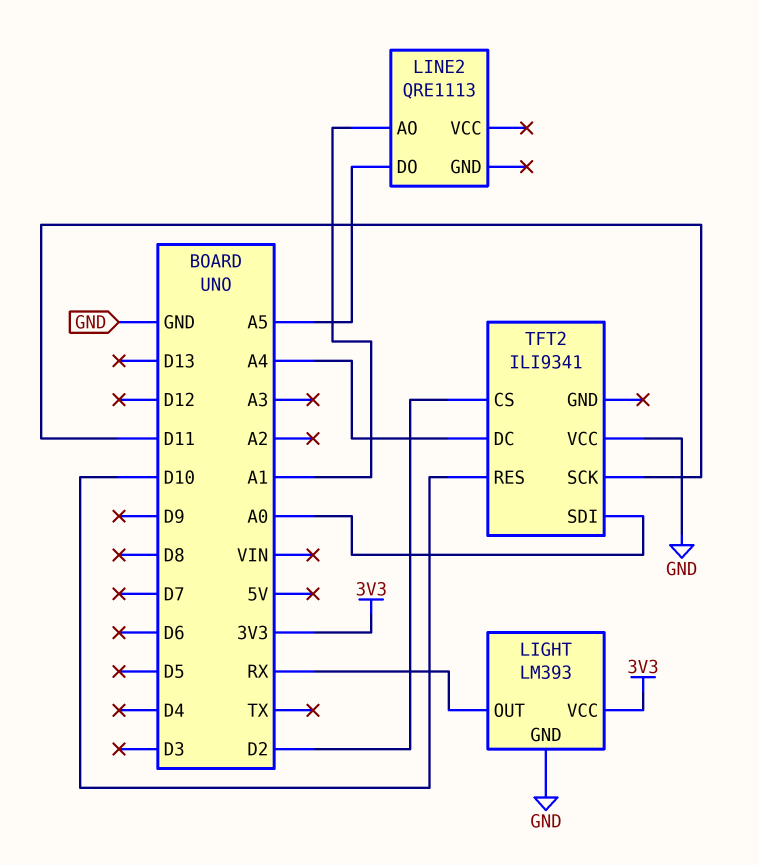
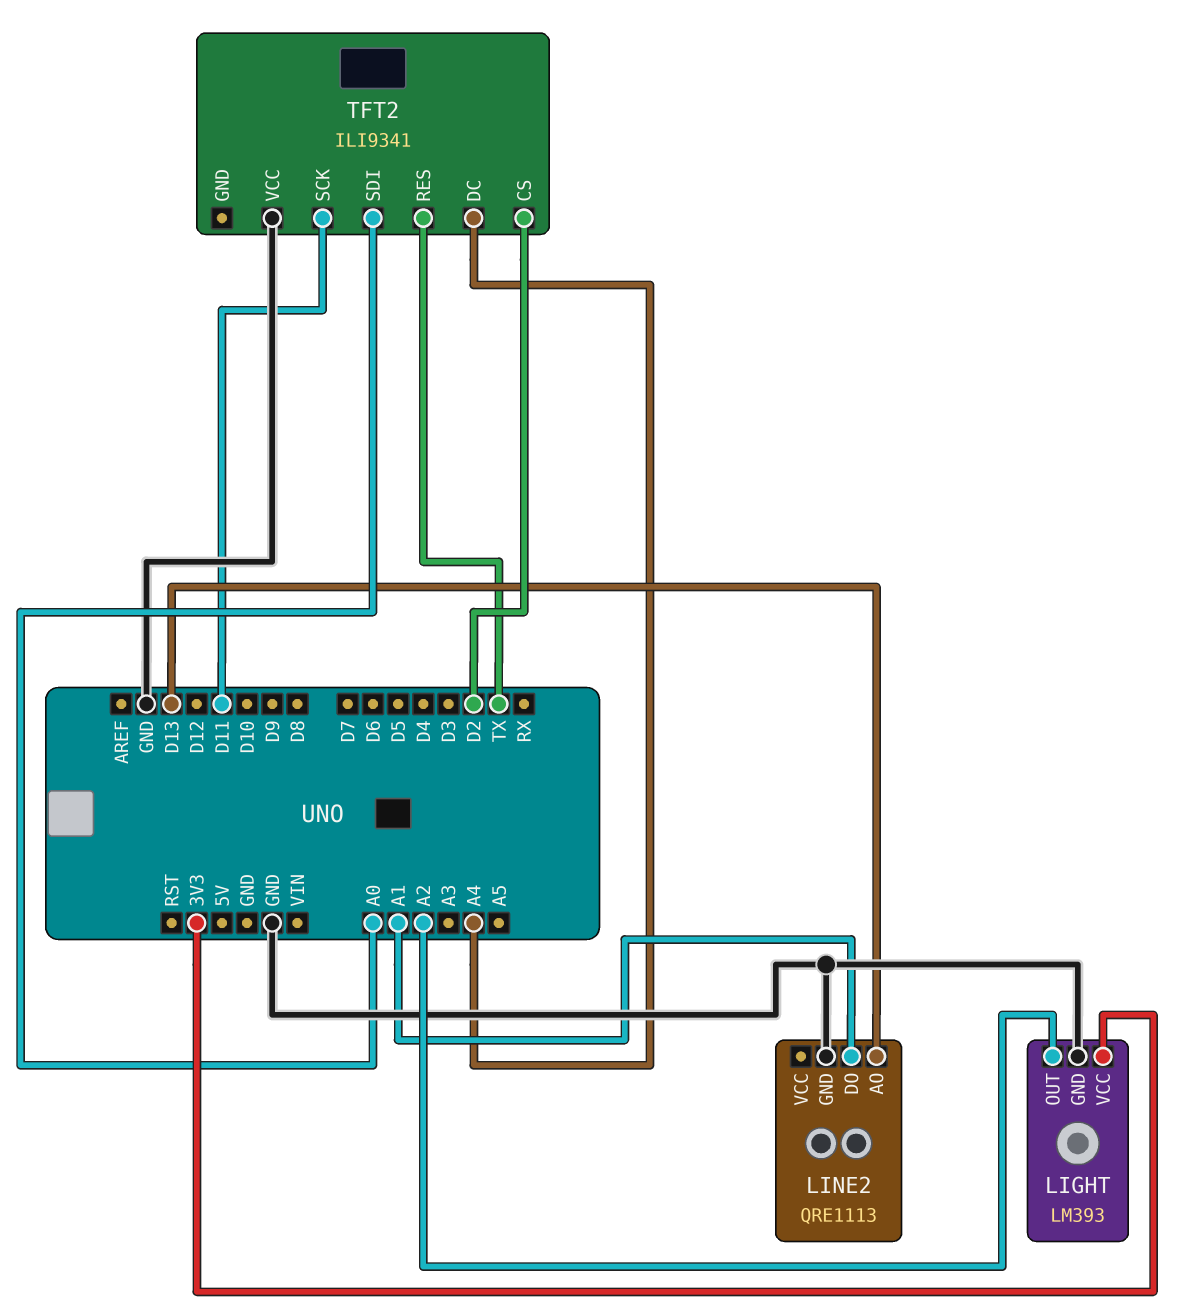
LIGHT pin OUT: RX -> A2
LINE2 pin AO: A1 -> D13
LINE2 pin DO: A5 -> A1
LINE2 pin GND: none -> GND
TFT2 pin RES: D10 -> TX

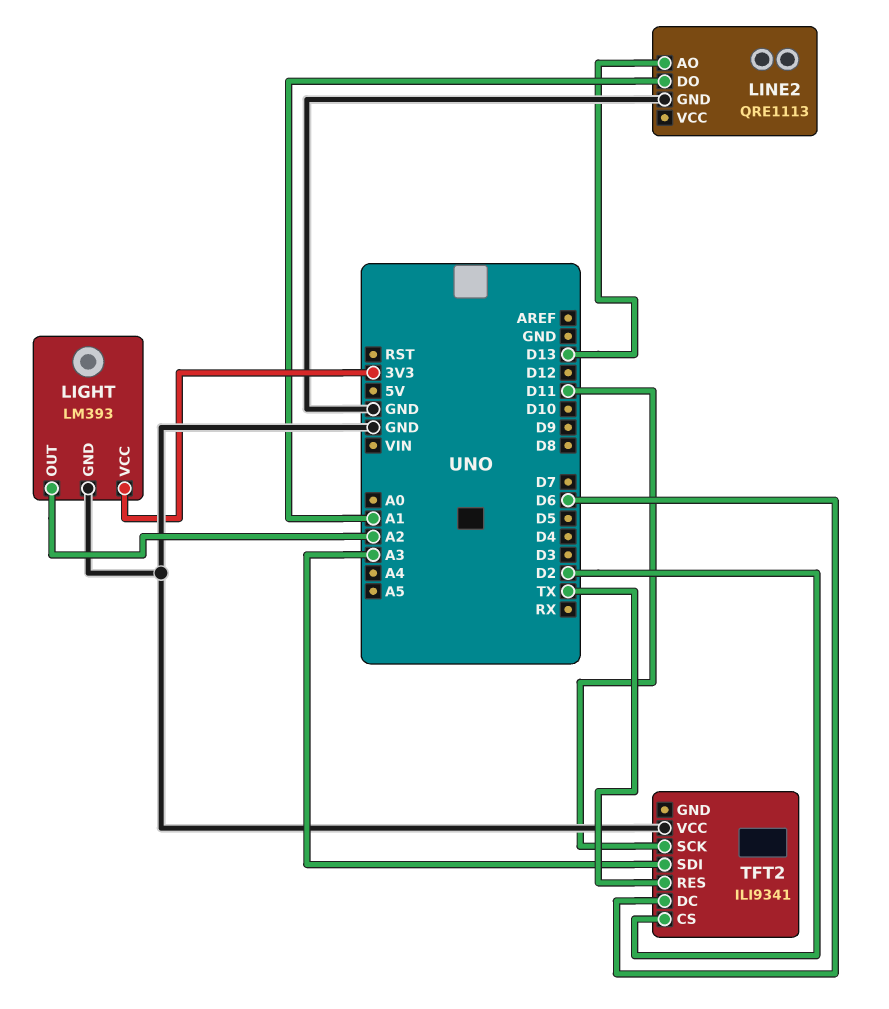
TFT2 pin DC: A4 -> D6
TFT2 pin SDI: A0 -> A3

